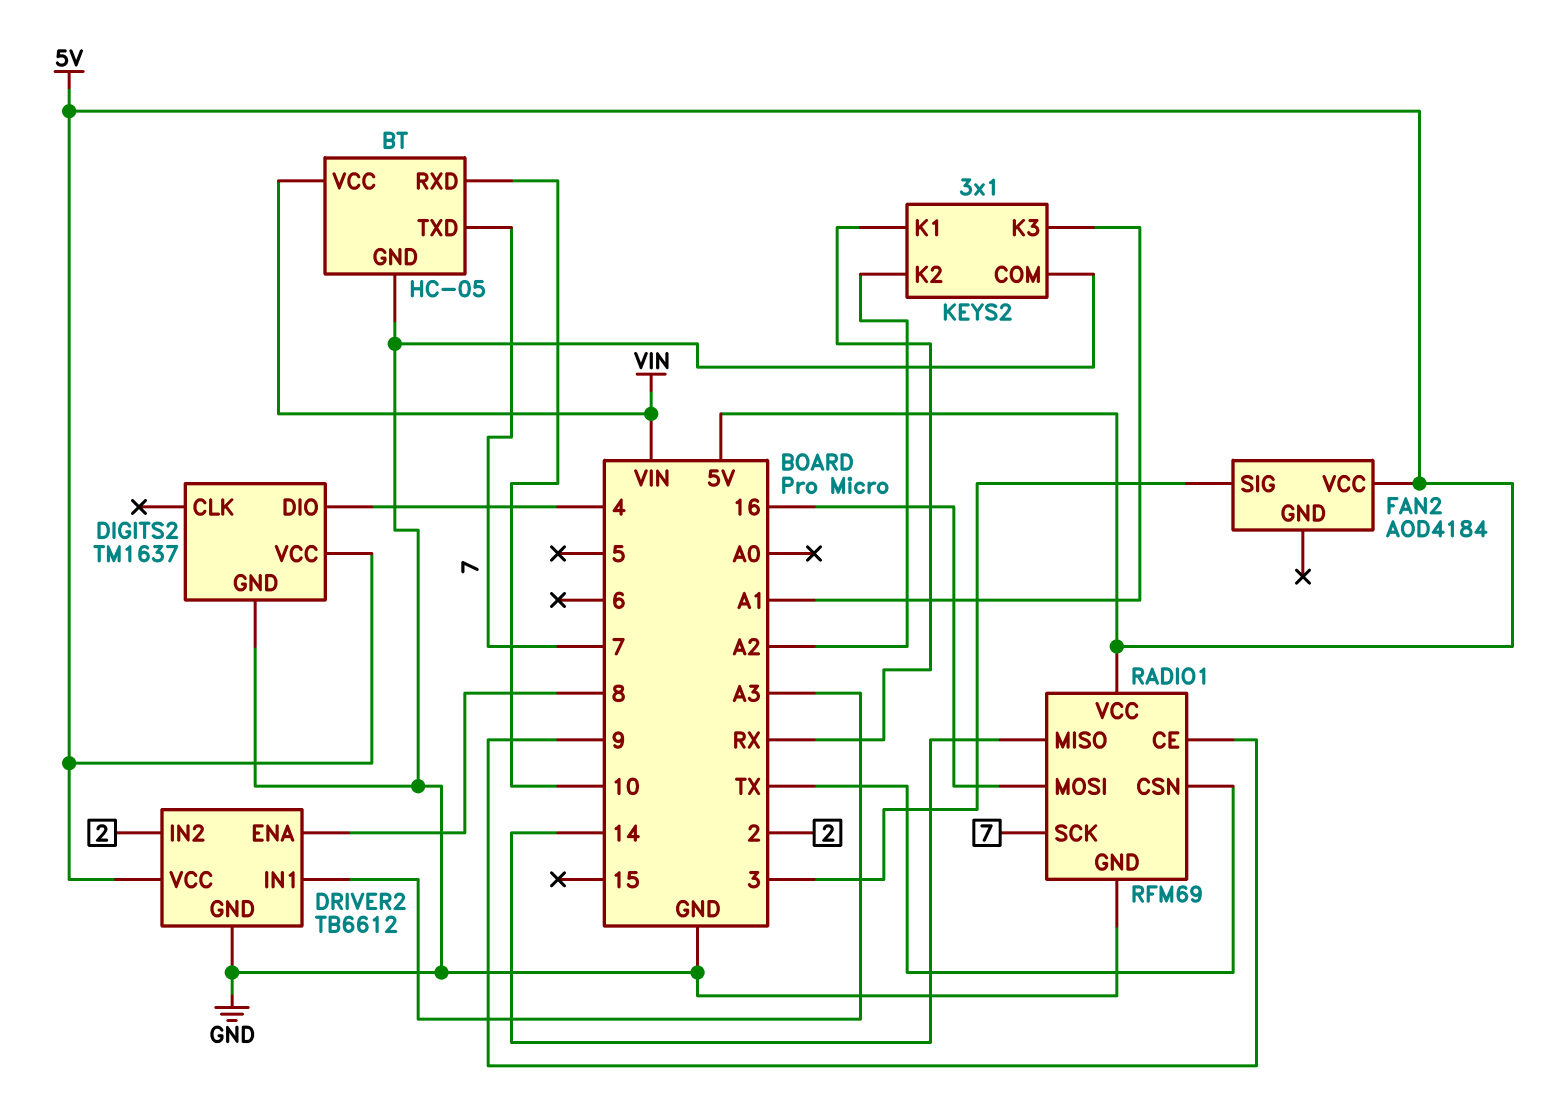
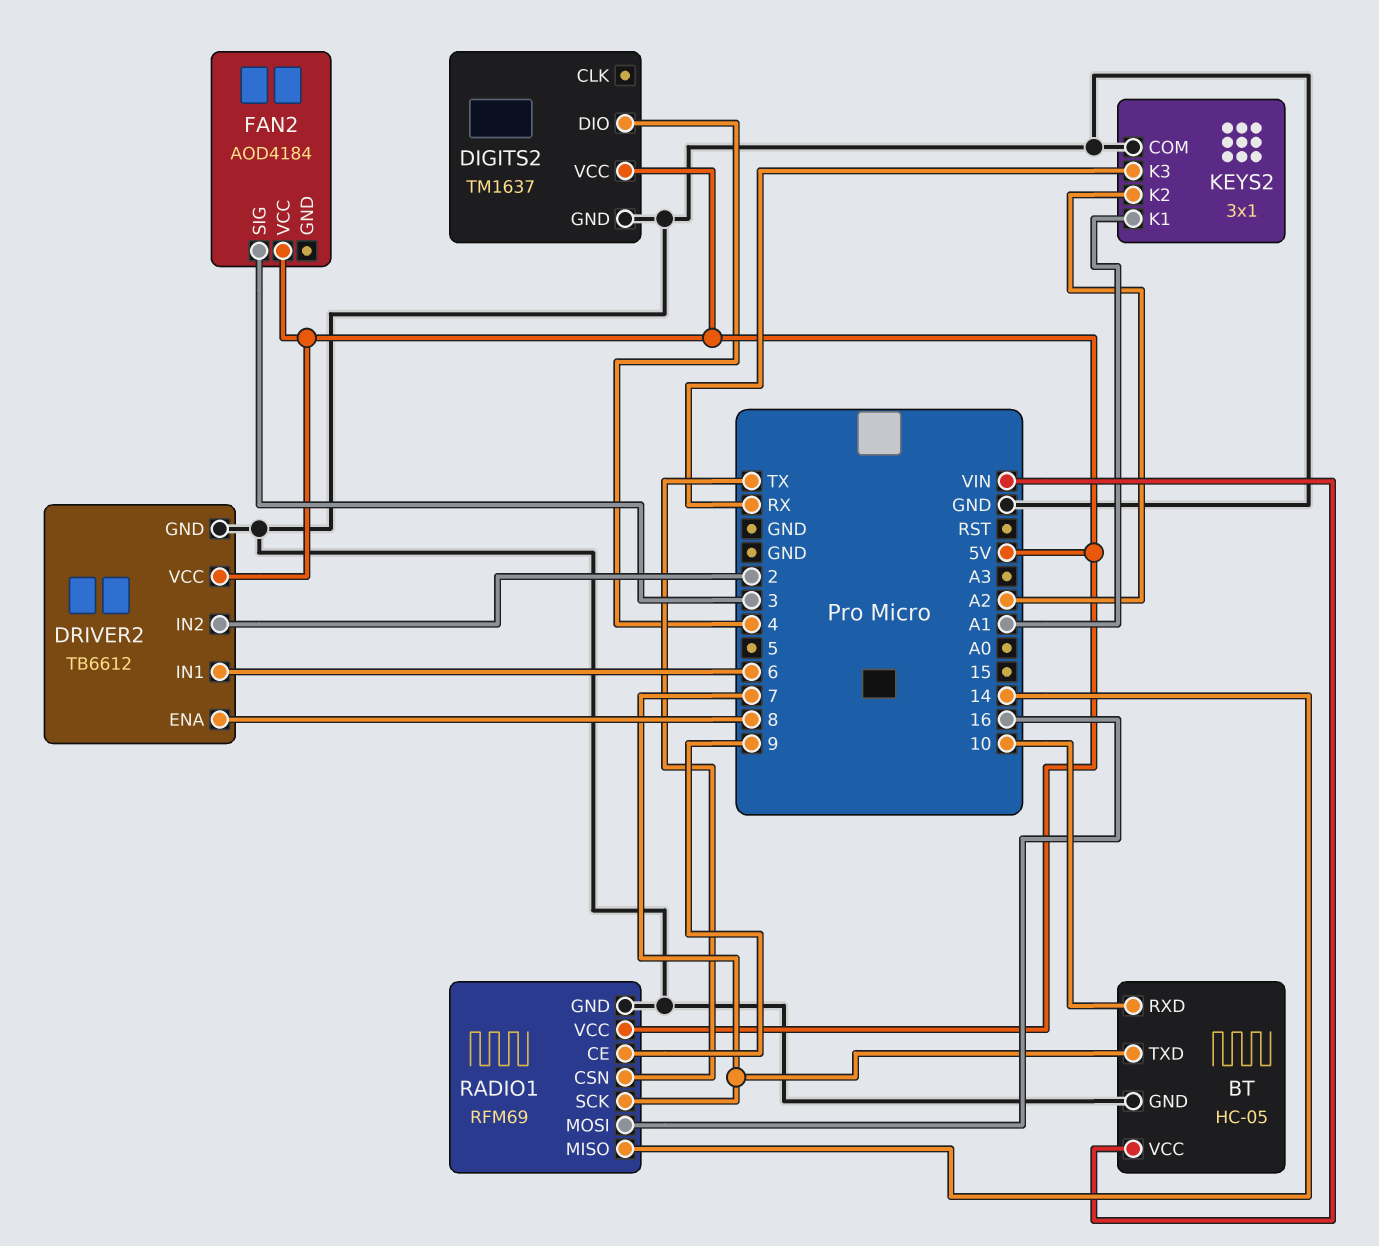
DRIVER2 pin IN1: A3 -> 6
KEYS2 pin K1: RX -> A1
KEYS2 pin K3: A1 -> RX

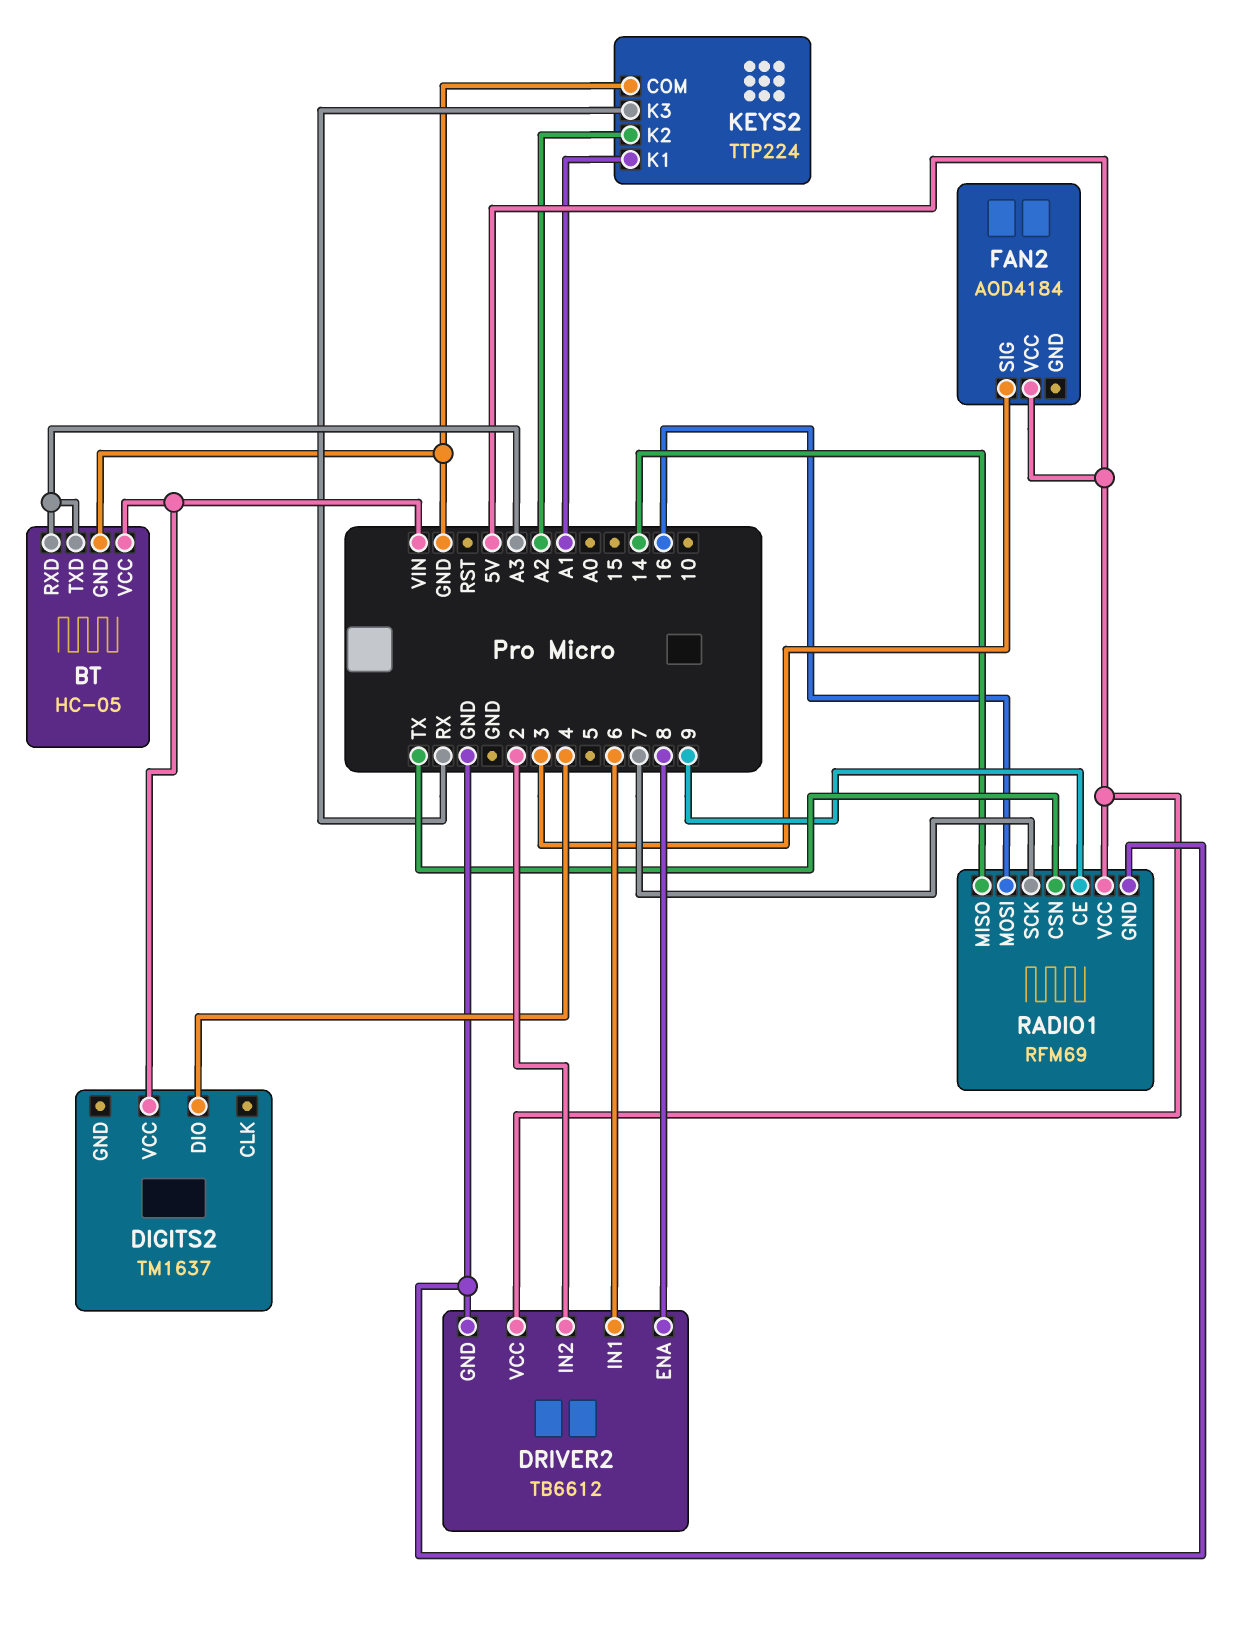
BT pin RXD: 10 -> A3
BT pin TXD: 7 -> A3
DIGITS2 pin GND: GND -> none
DIGITS2 pin VCC: 5V -> VIN
KEYS2: 3x1 -> TTP224

